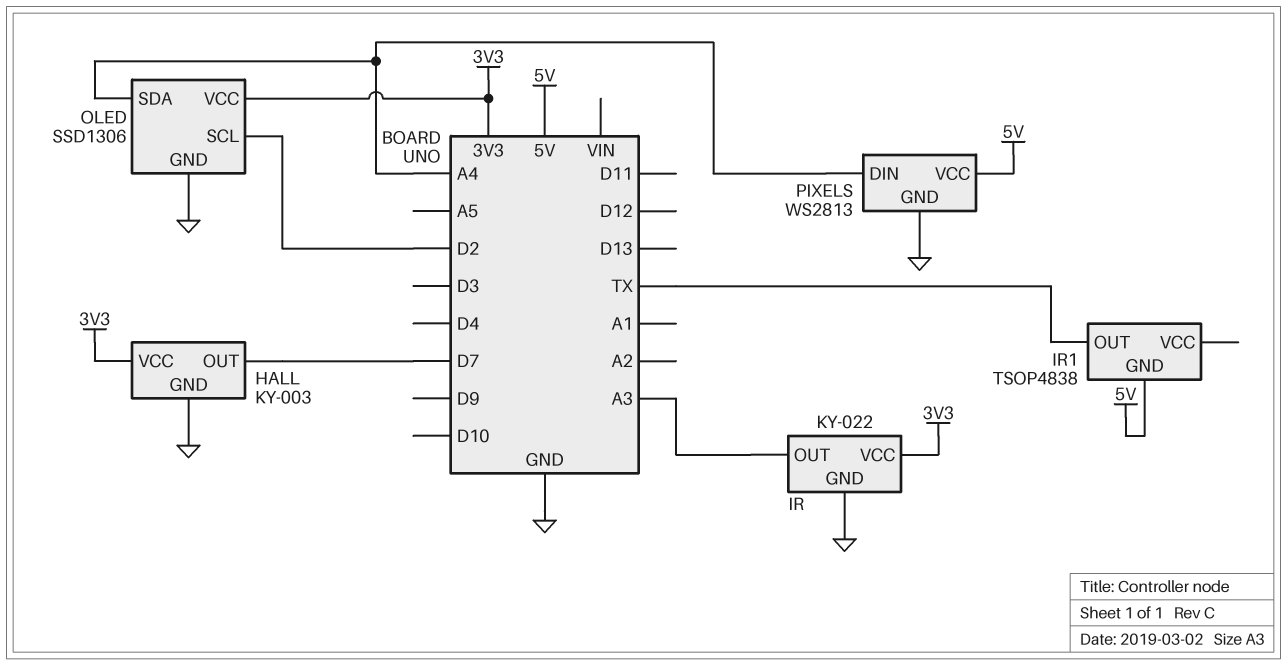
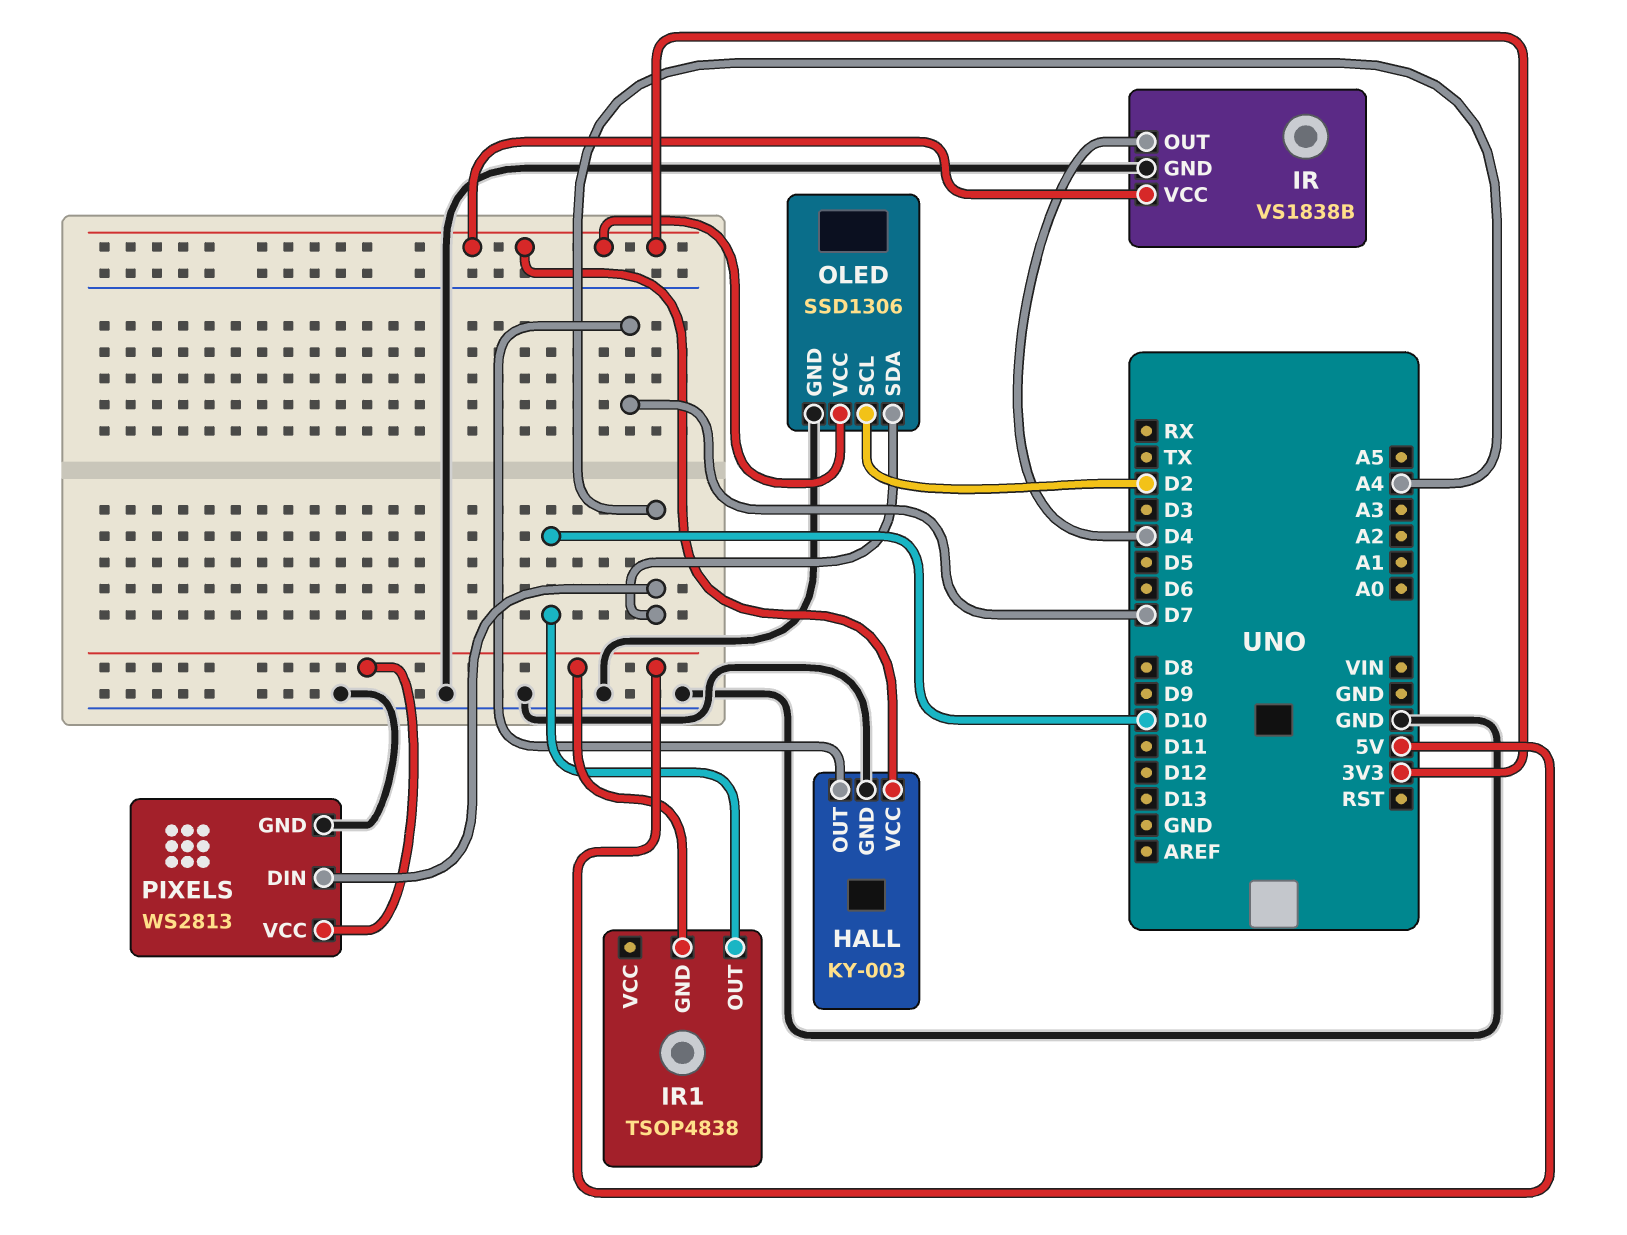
IR: KY-022 -> VS1838B
IR pin OUT: A3 -> D4
IR1 pin OUT: TX -> D10

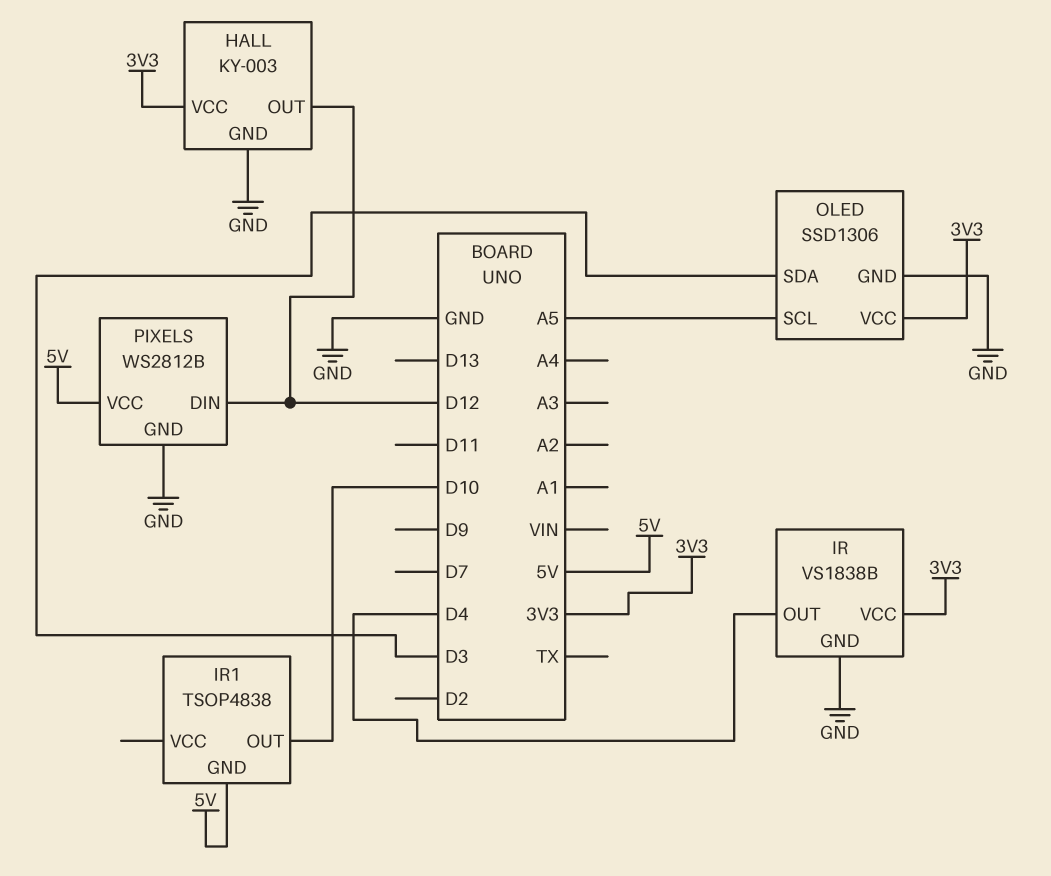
HALL pin OUT: D7 -> D12
OLED pin SCL: D2 -> A5
OLED pin SDA: A4 -> D3
PIXELS: WS2813 -> WS2812B
PIXELS pin DIN: A4 -> D12

